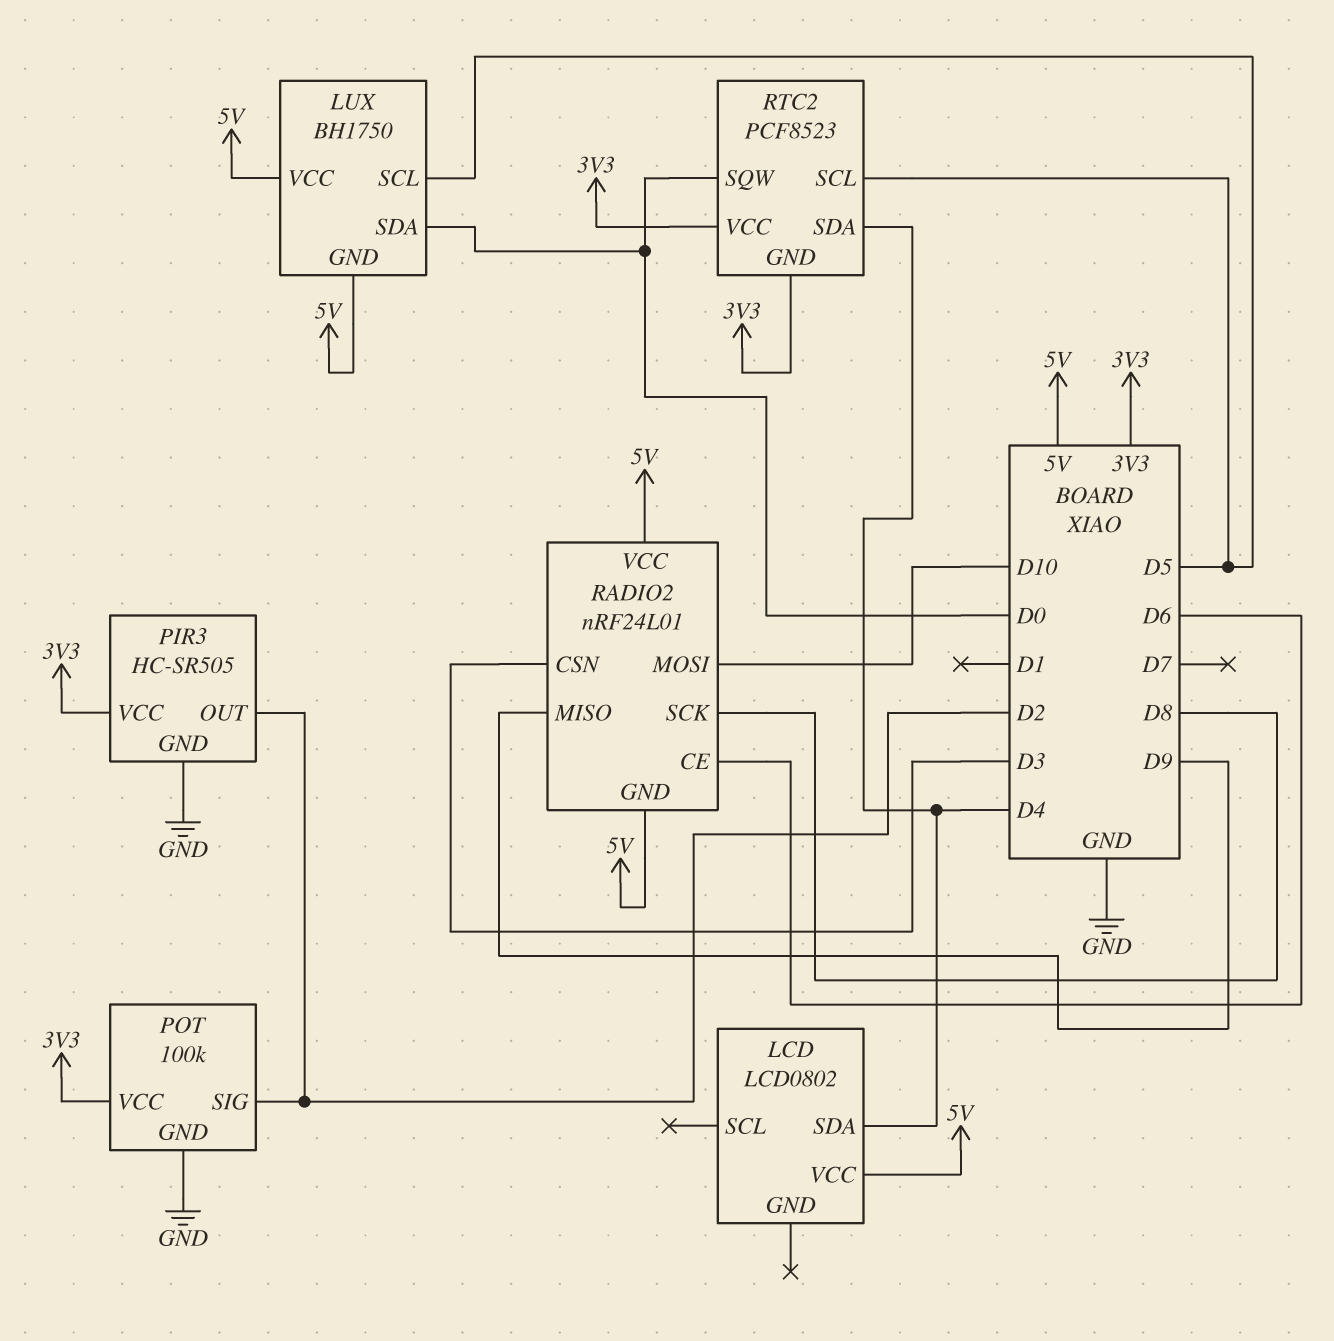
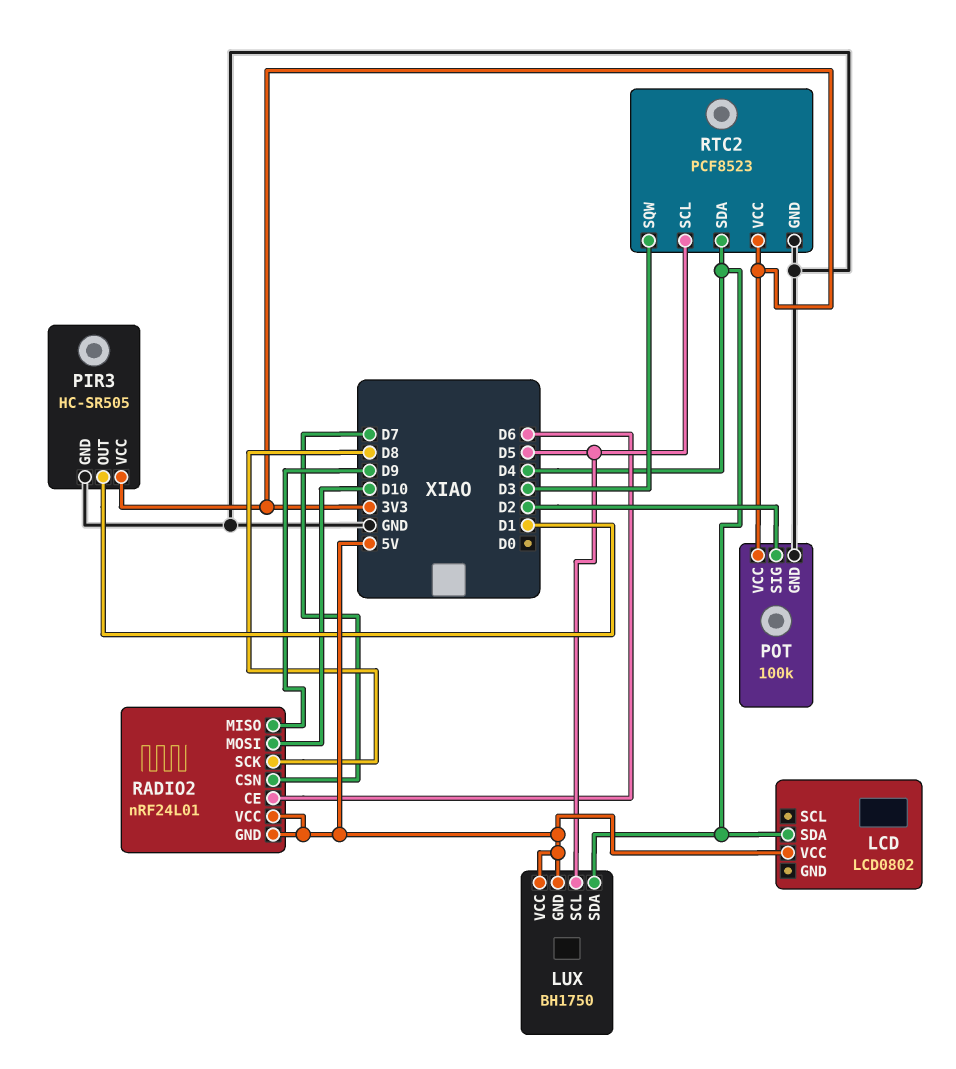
LUX pin SDA: D0 -> D4
PIR3 pin OUT: D2 -> D1
RADIO2 pin CSN: D3 -> D7
RTC2 pin GND: 3V3 -> GND
RTC2 pin SQW: D0 -> D3

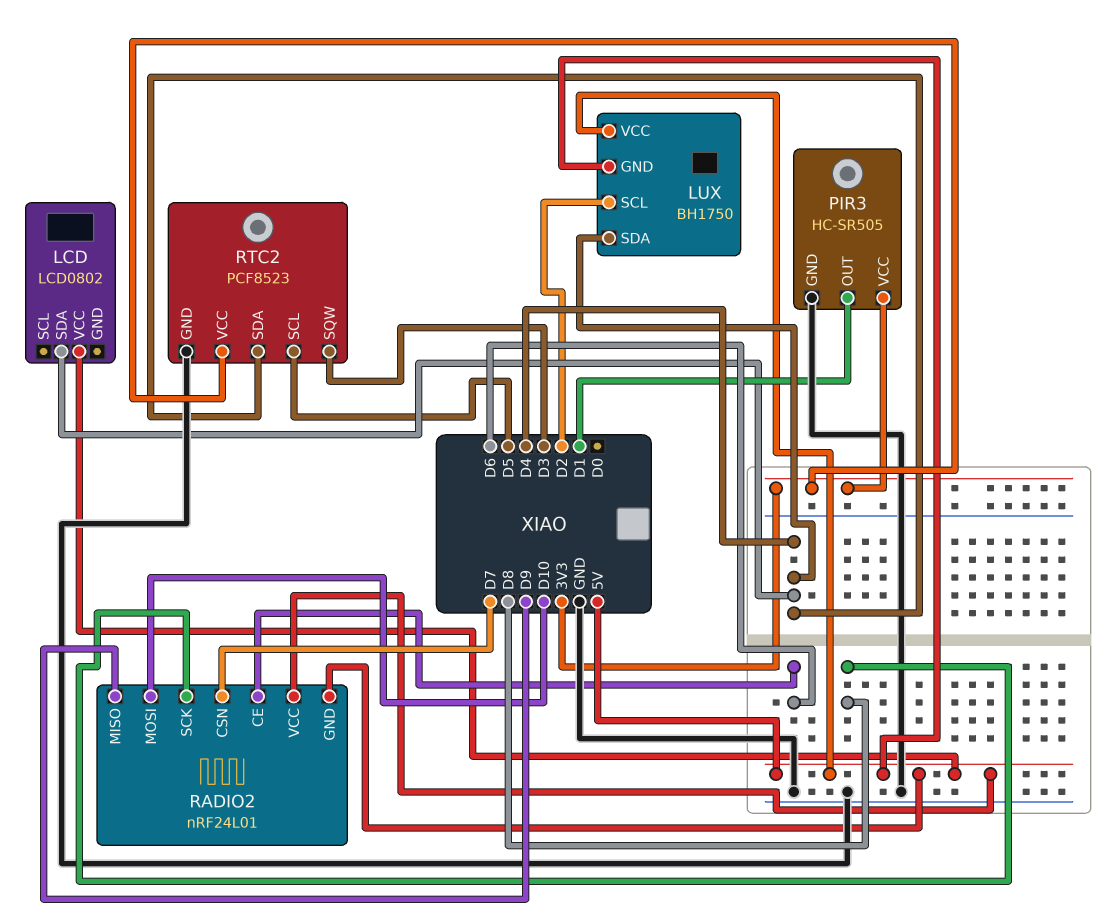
LUX pin SCL: D5 -> D2
POT: 100k -> none
POT pin GND: GND -> none
POT pin SIG: D2 -> none
POT pin VCC: 3V3 -> none

